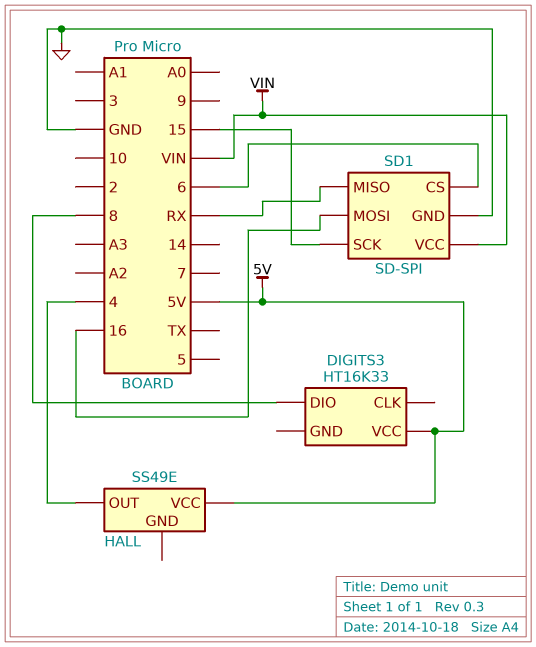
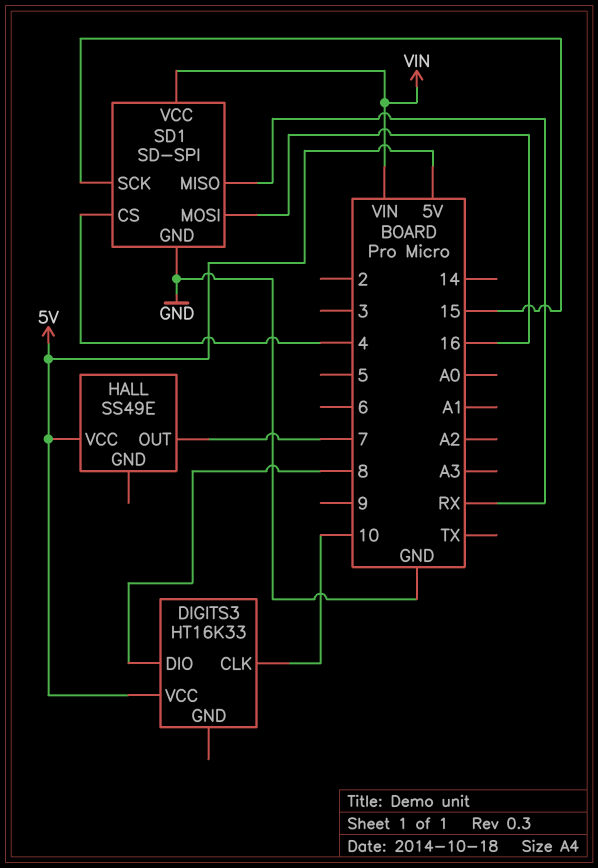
DIGITS3 pin CLK: none -> 10
HALL pin OUT: 4 -> 7
SD1 pin CS: 6 -> 4

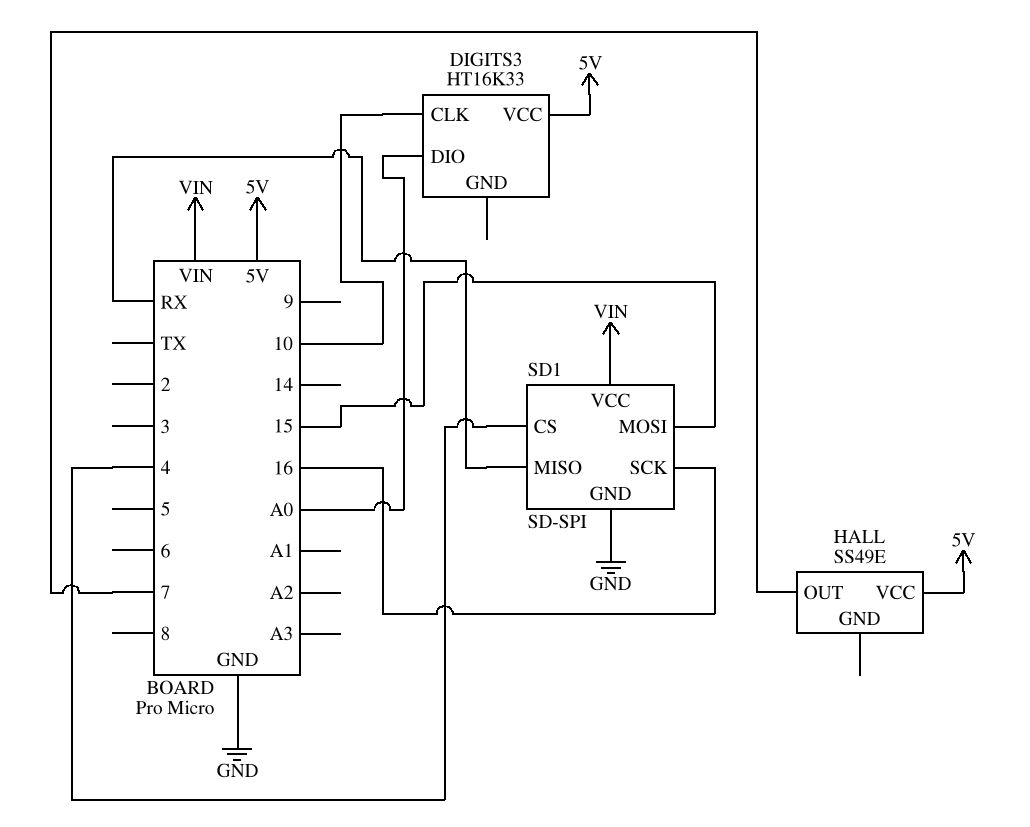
DIGITS3 pin DIO: 8 -> A0
SD1 pin MOSI: 16 -> 15
SD1 pin SCK: 15 -> 16

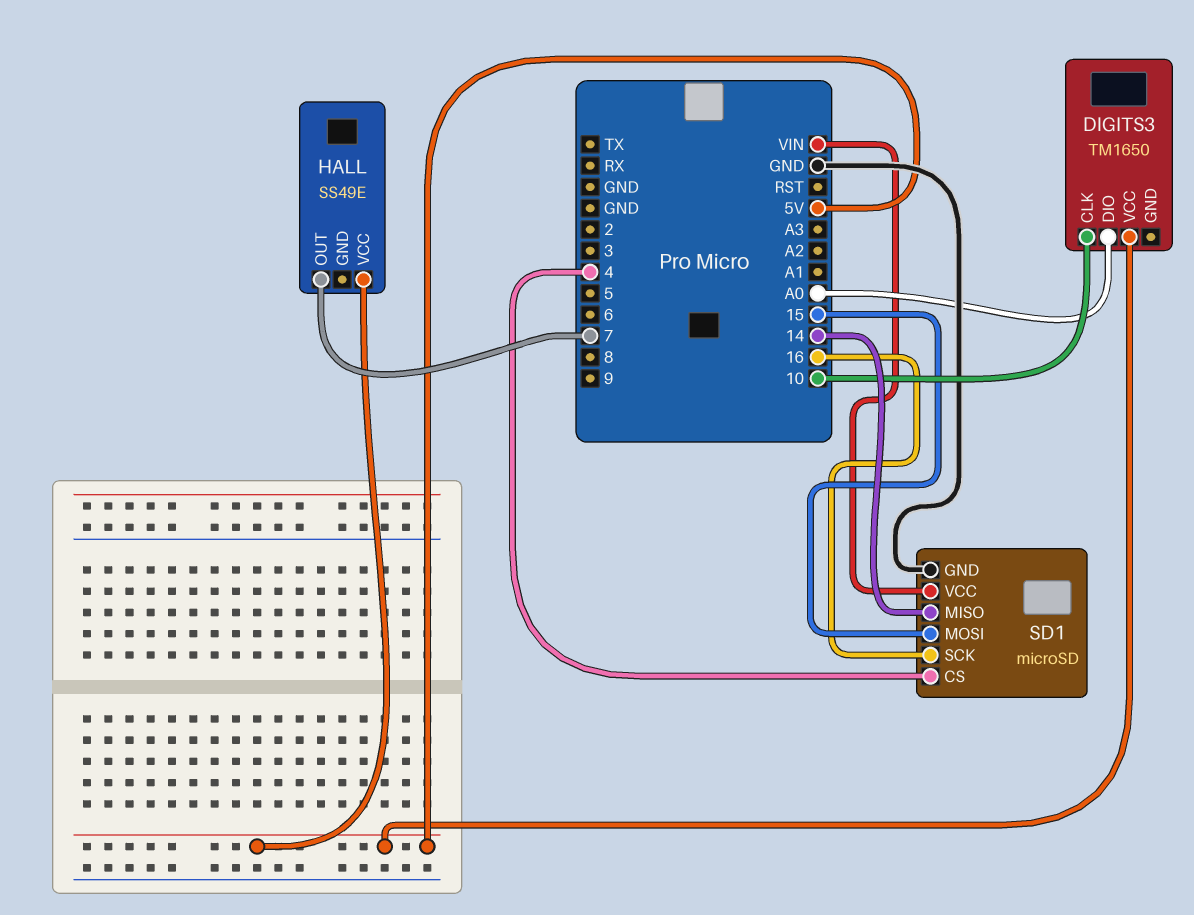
DIGITS3: HT16K33 -> TM1650
SD1: SD-SPI -> microSD
SD1 pin MISO: RX -> 14

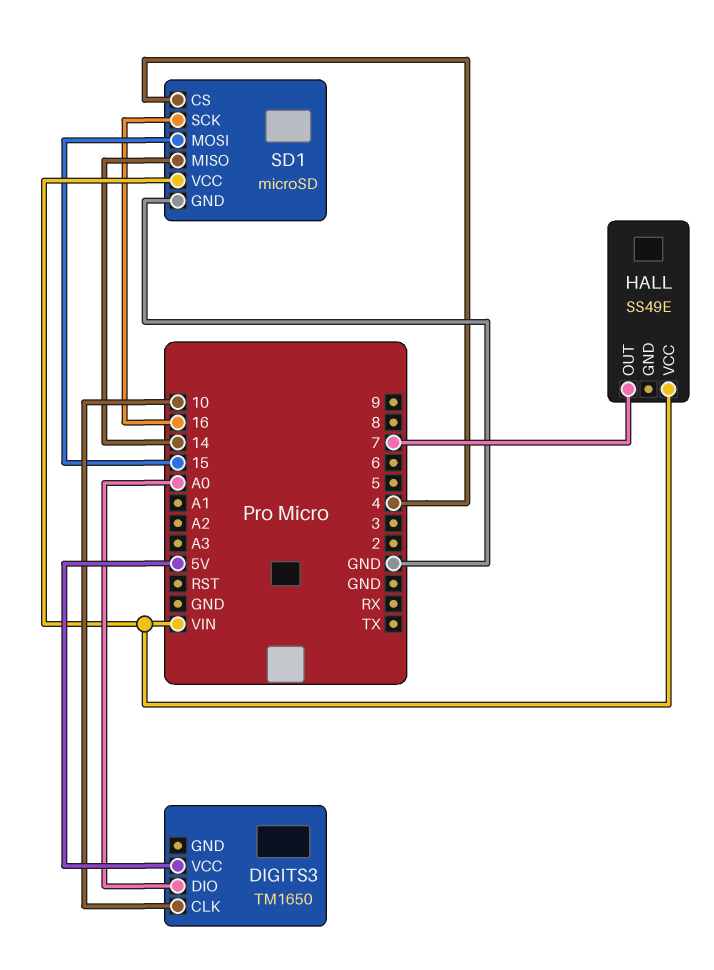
HALL pin VCC: 5V -> VIN

